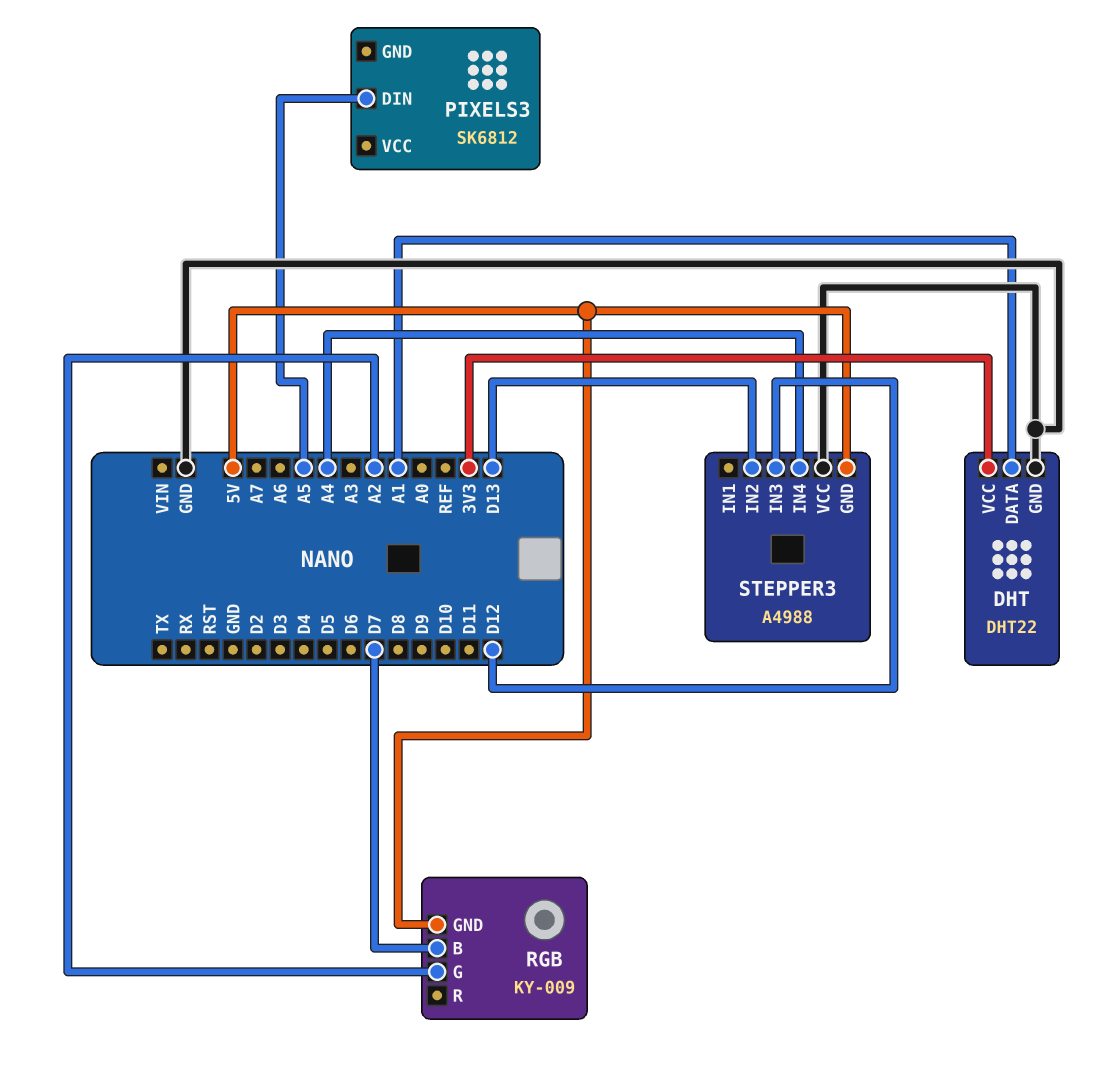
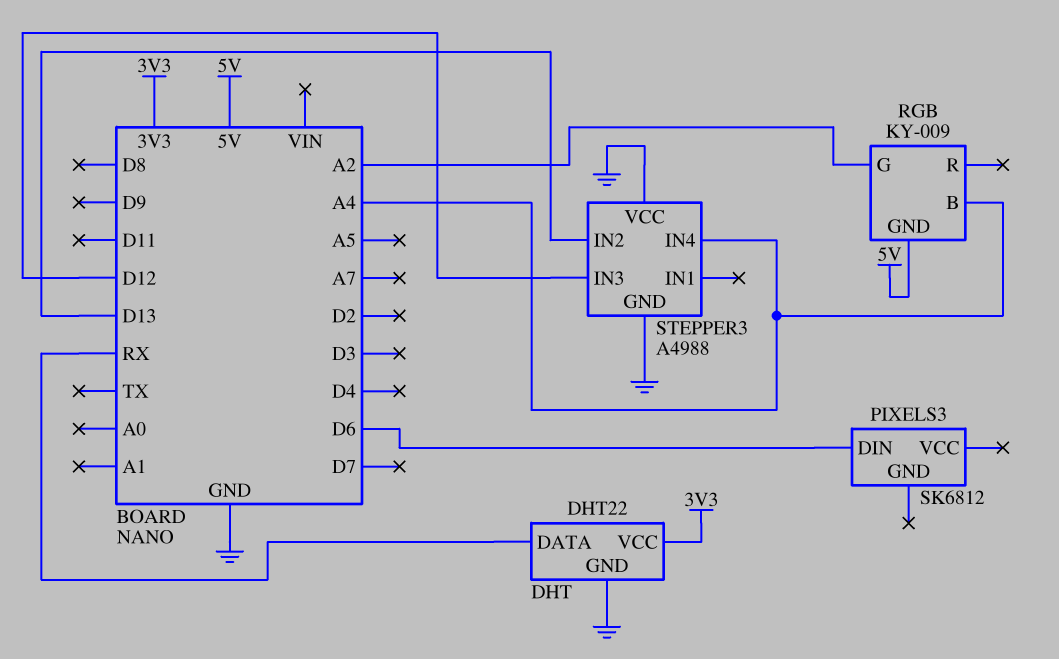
DHT pin DATA: A1 -> RX
PIXELS3 pin DIN: A5 -> D6
RGB pin B: D7 -> A4
STEPPER3 pin GND: 5V -> GND

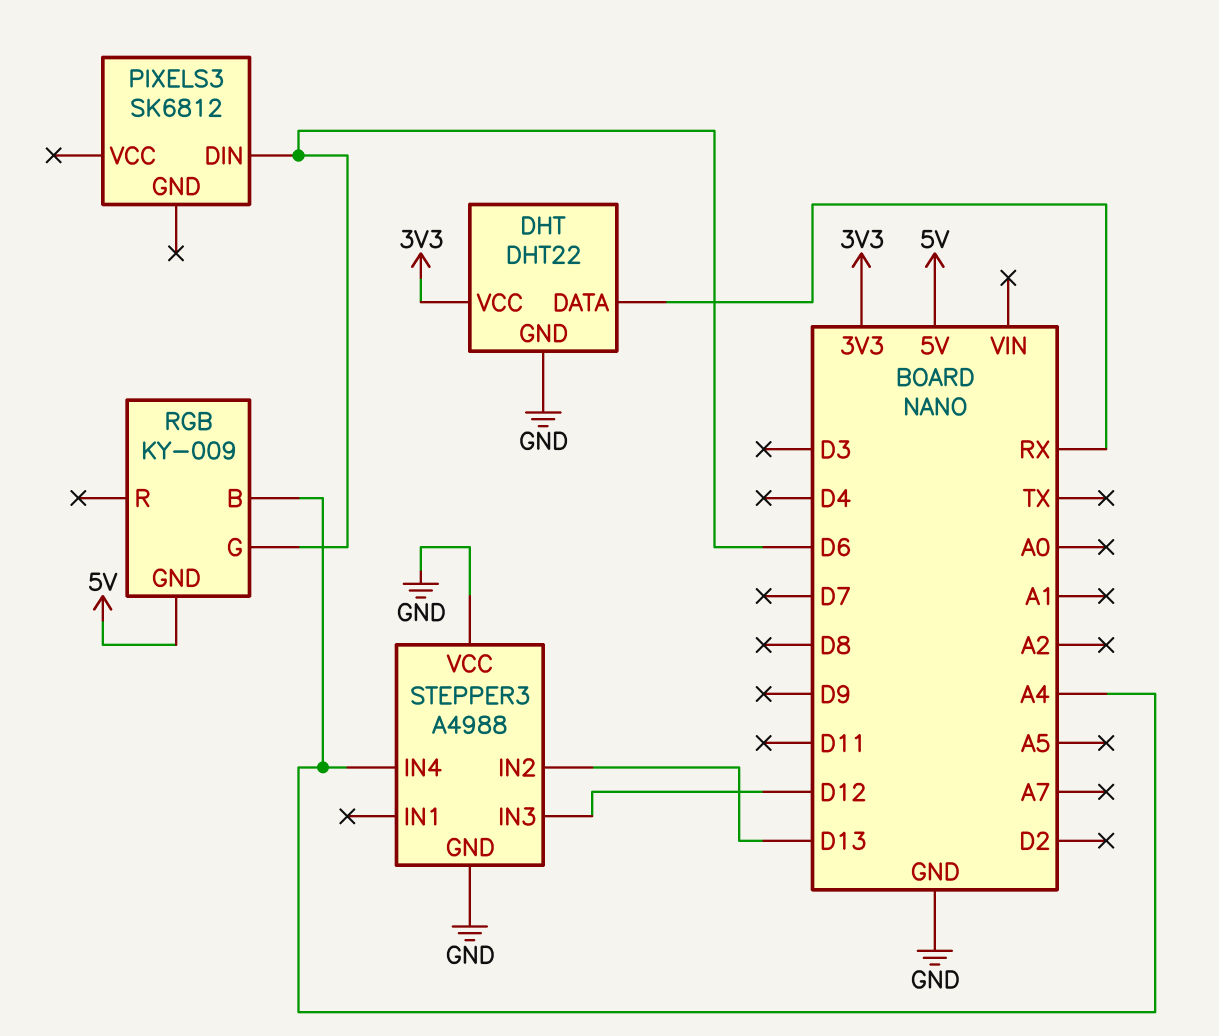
RGB pin G: A2 -> D6

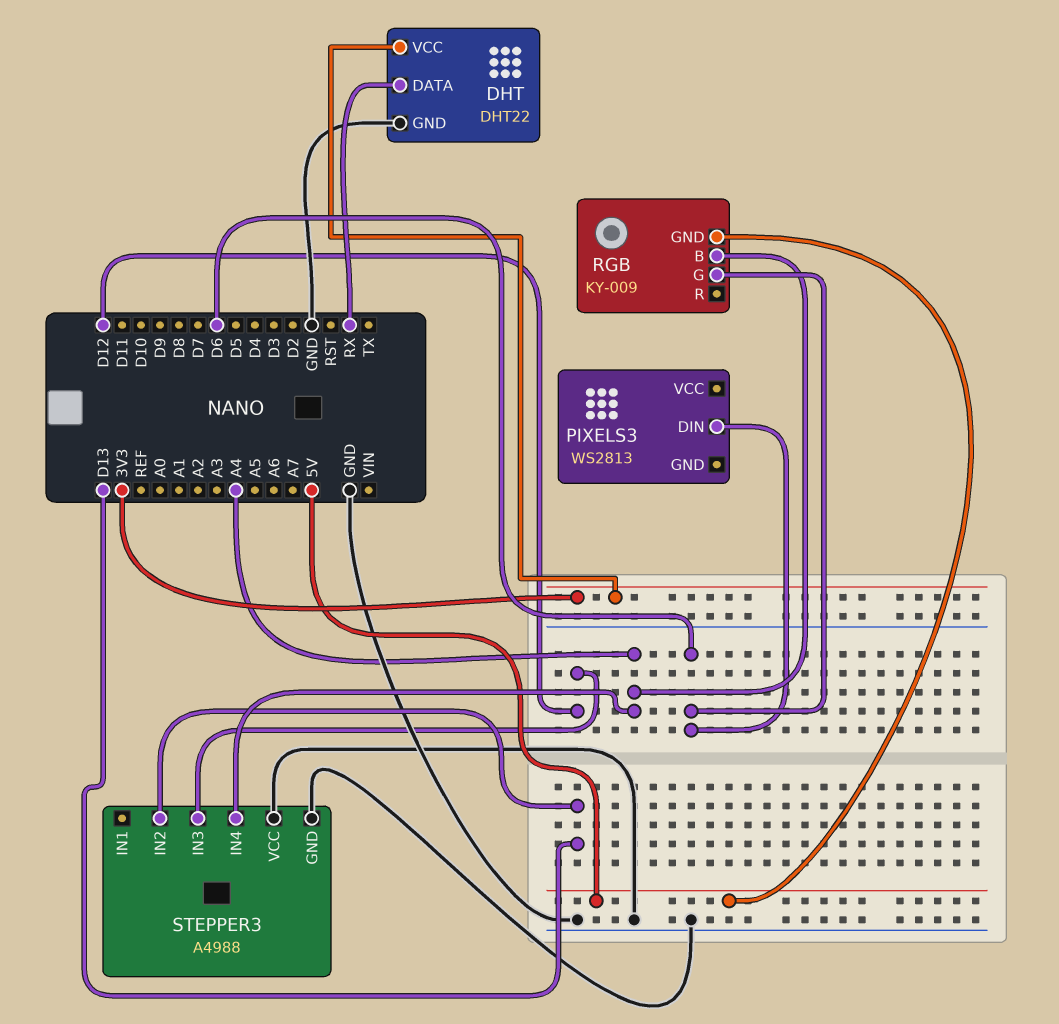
PIXELS3: SK6812 -> WS2813

